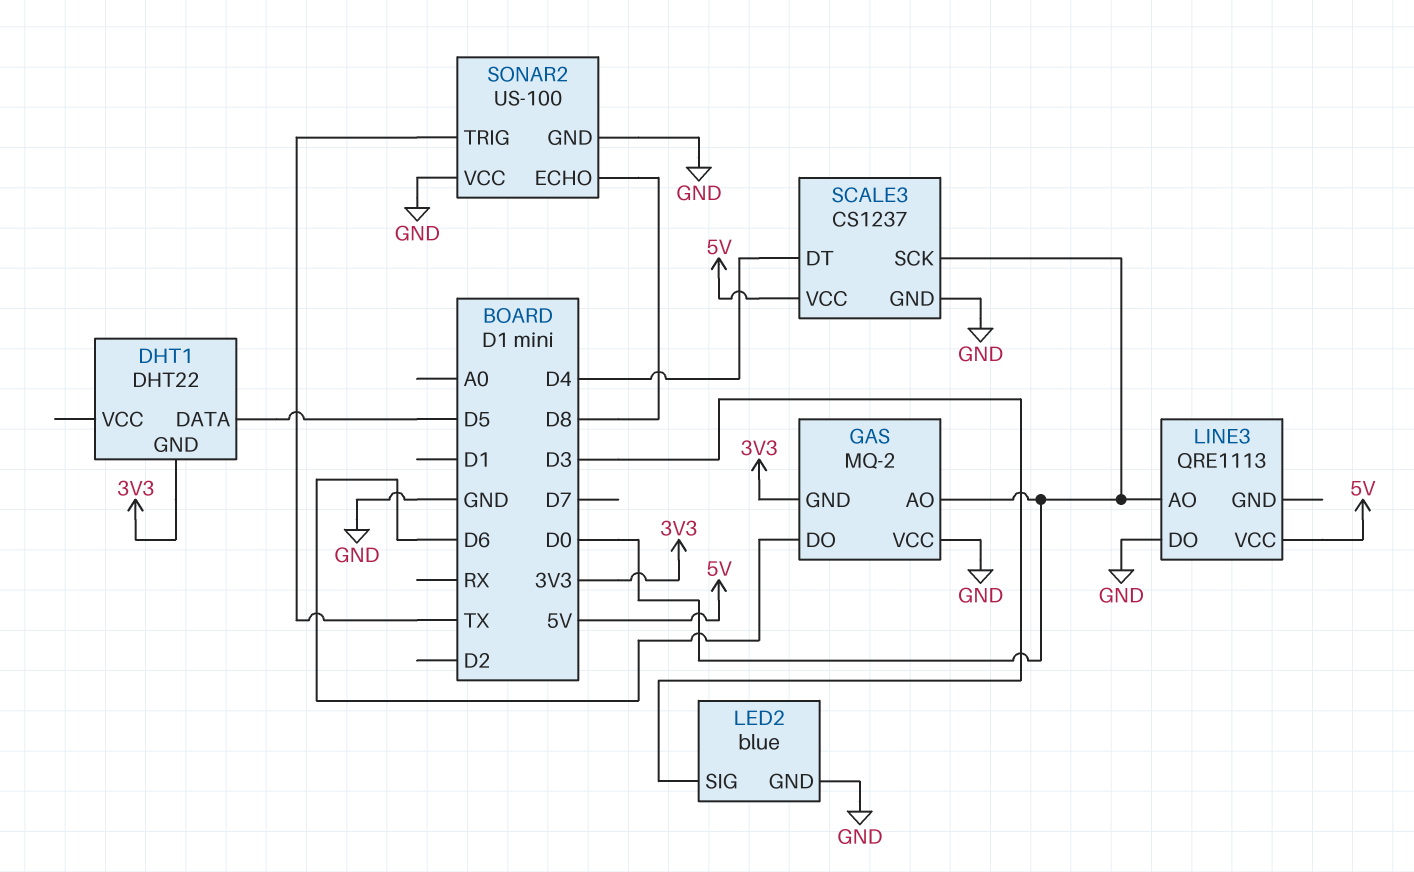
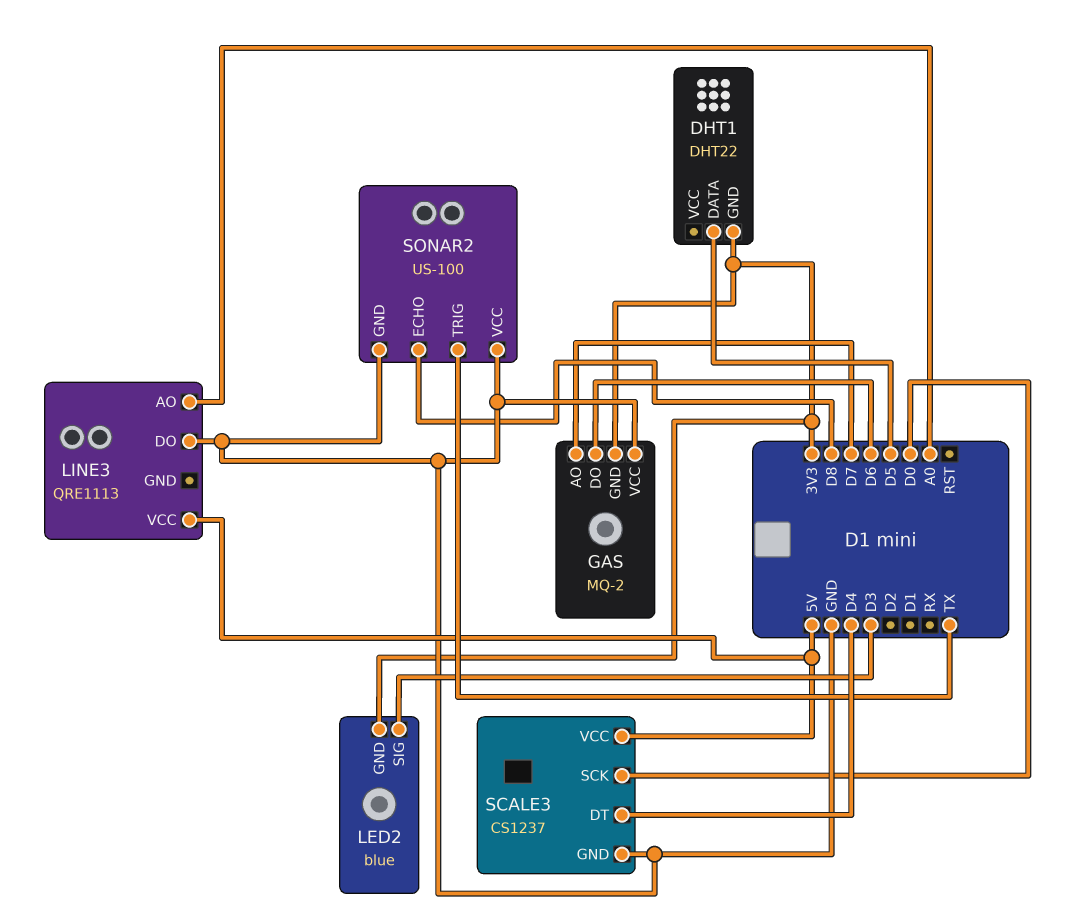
GAS pin AO: D0 -> D7
LED2 pin GND: GND -> 3V3
LINE3 pin AO: D0 -> A0

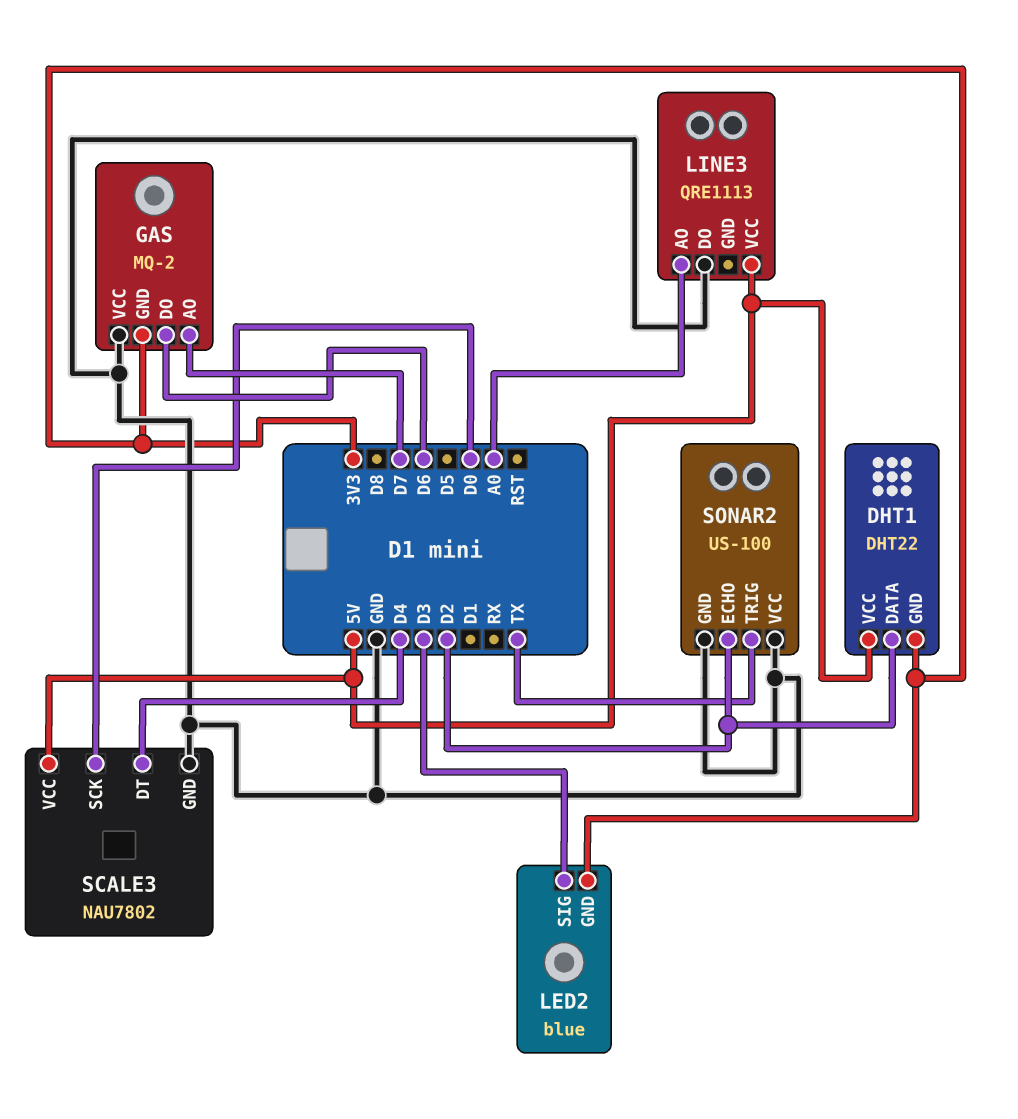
DHT1 pin DATA: D5 -> D2
DHT1 pin VCC: none -> 5V
SCALE3: CS1237 -> NAU7802
SONAR2 pin ECHO: D8 -> D2

